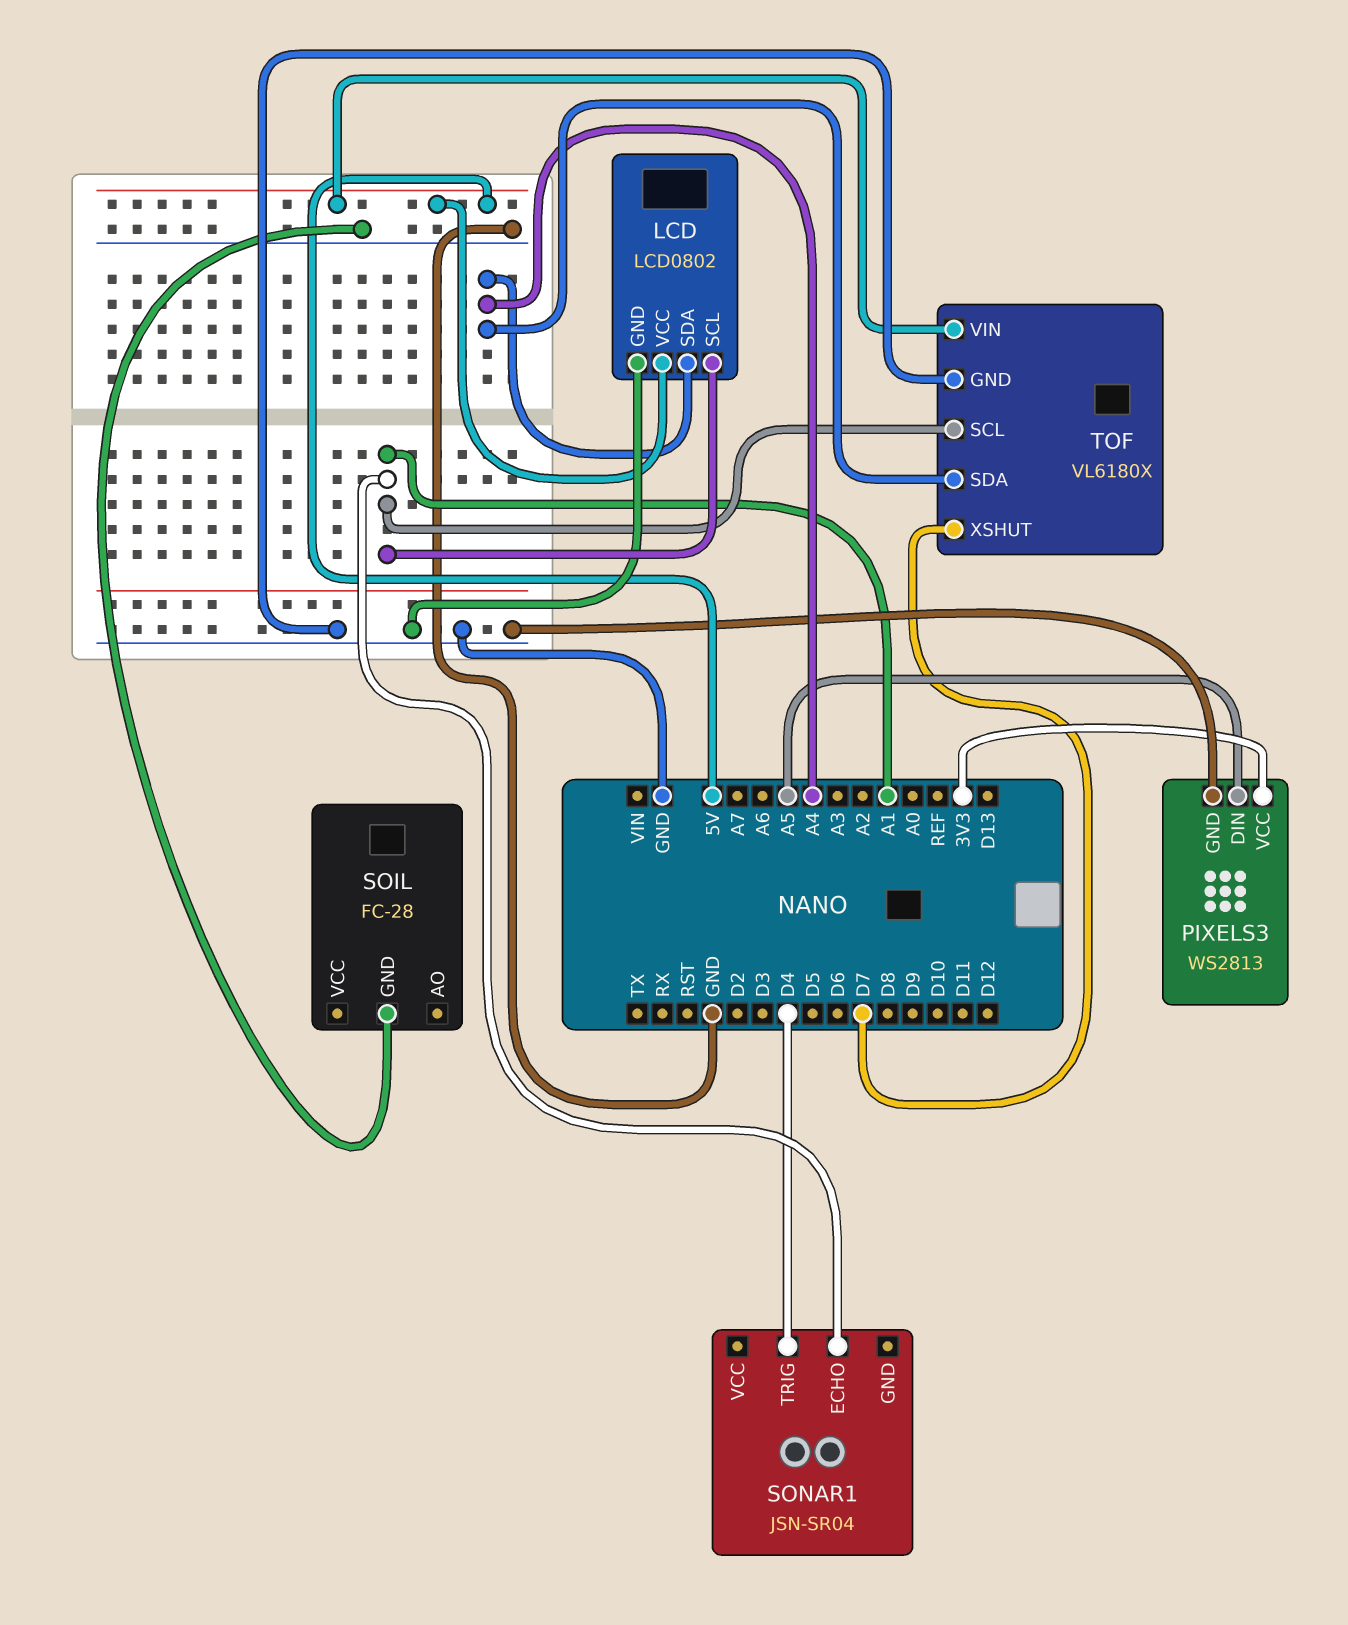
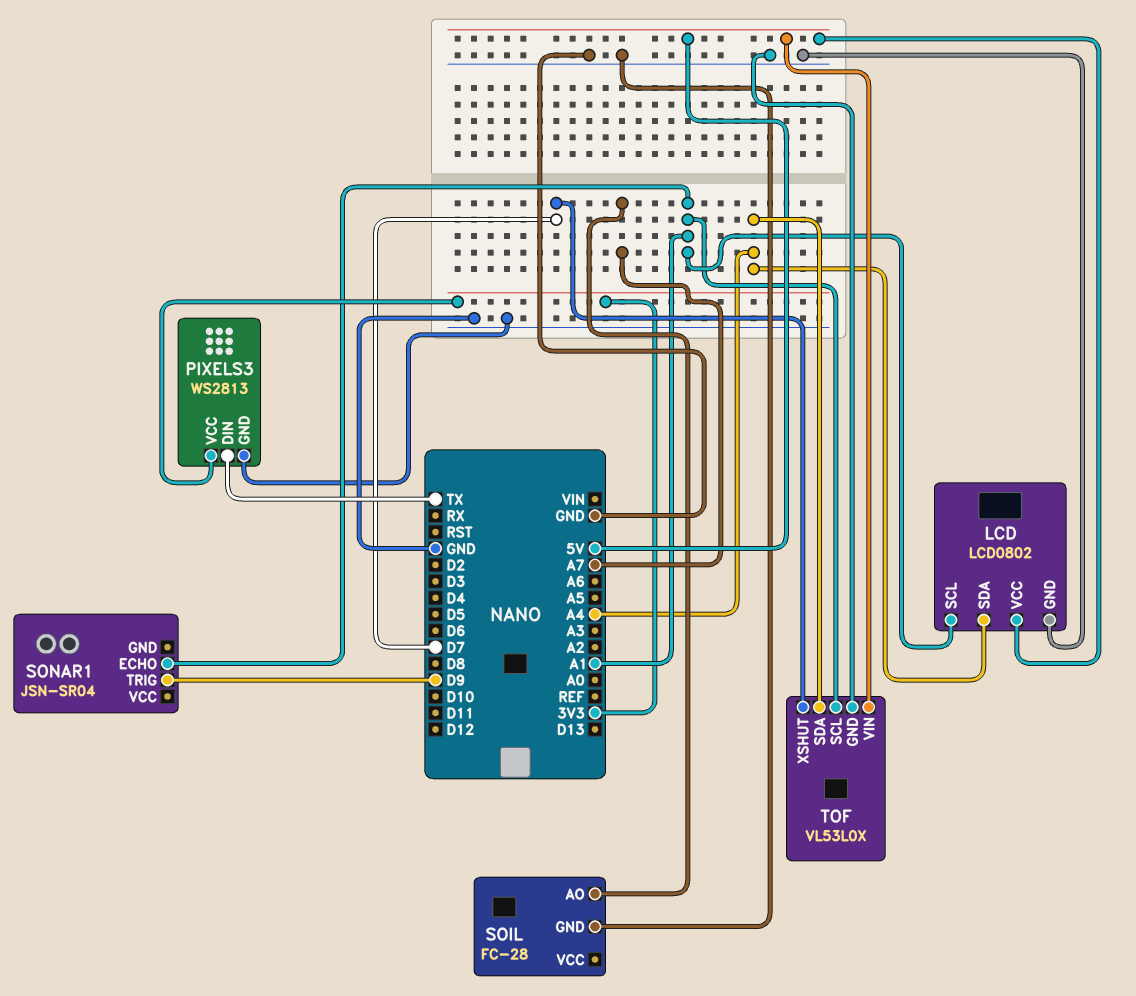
PIXELS3 pin DIN: A5 -> TX
SOIL pin AO: none -> A7
SONAR1 pin TRIG: D4 -> D9
TOF: VL6180X -> VL53L0X

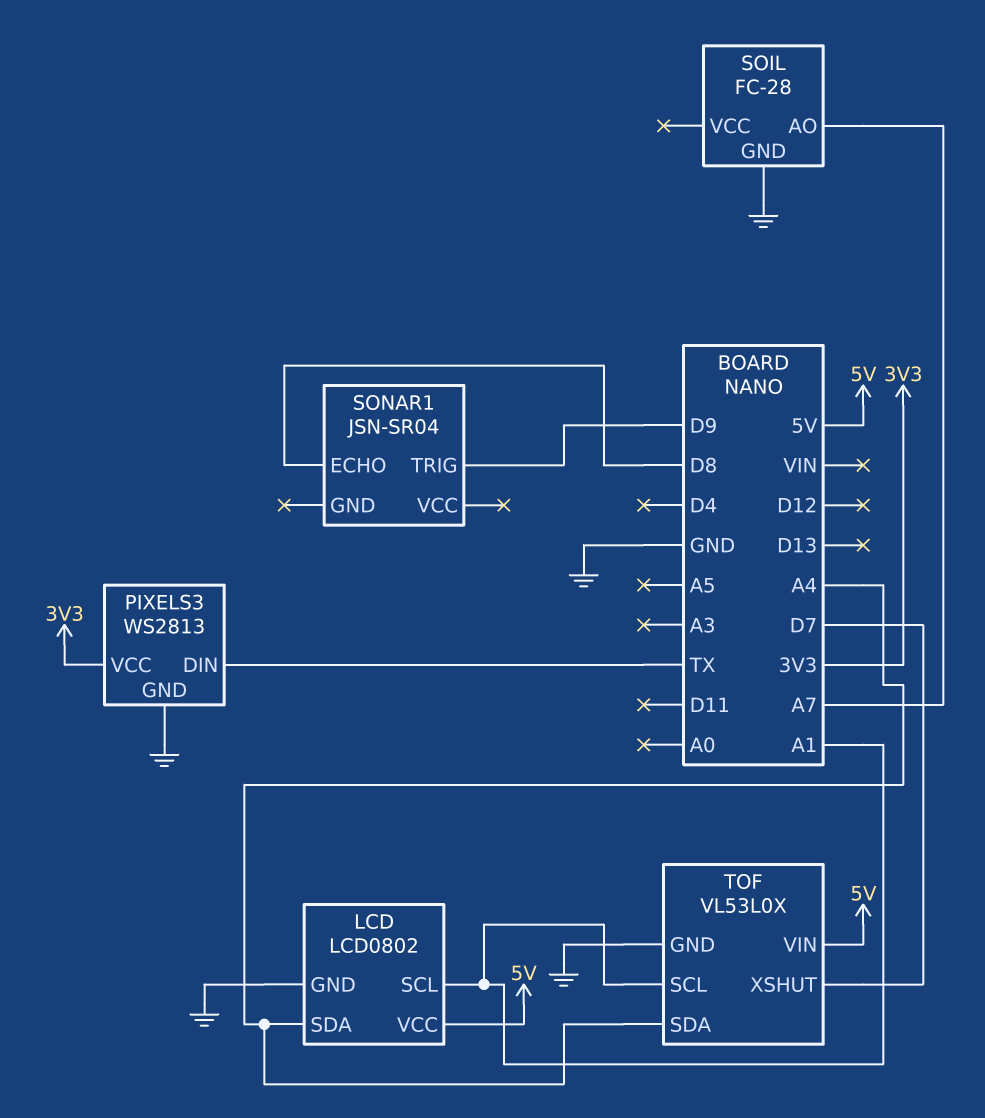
SONAR1 pin ECHO: A1 -> D8

